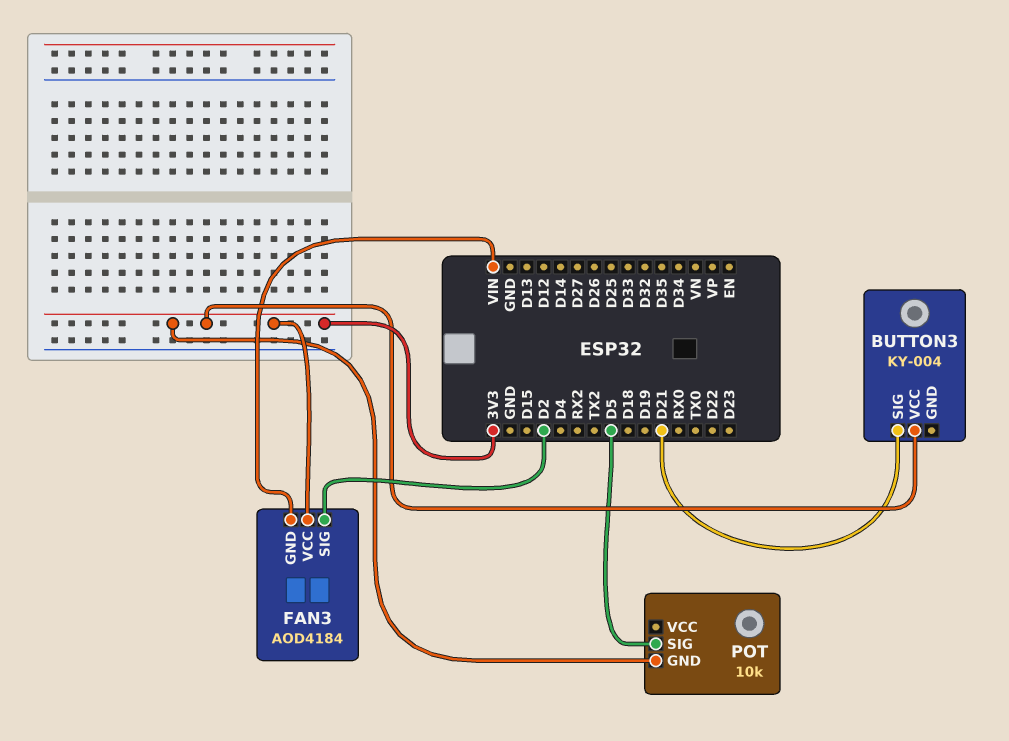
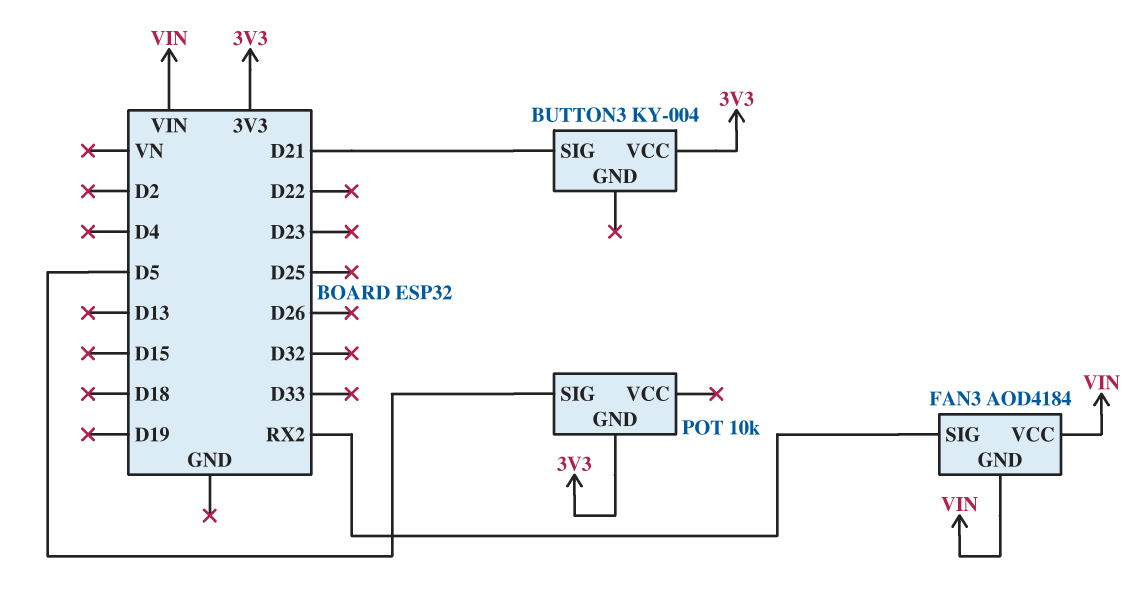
FAN3 pin SIG: D2 -> RX2
FAN3 pin VCC: 3V3 -> VIN

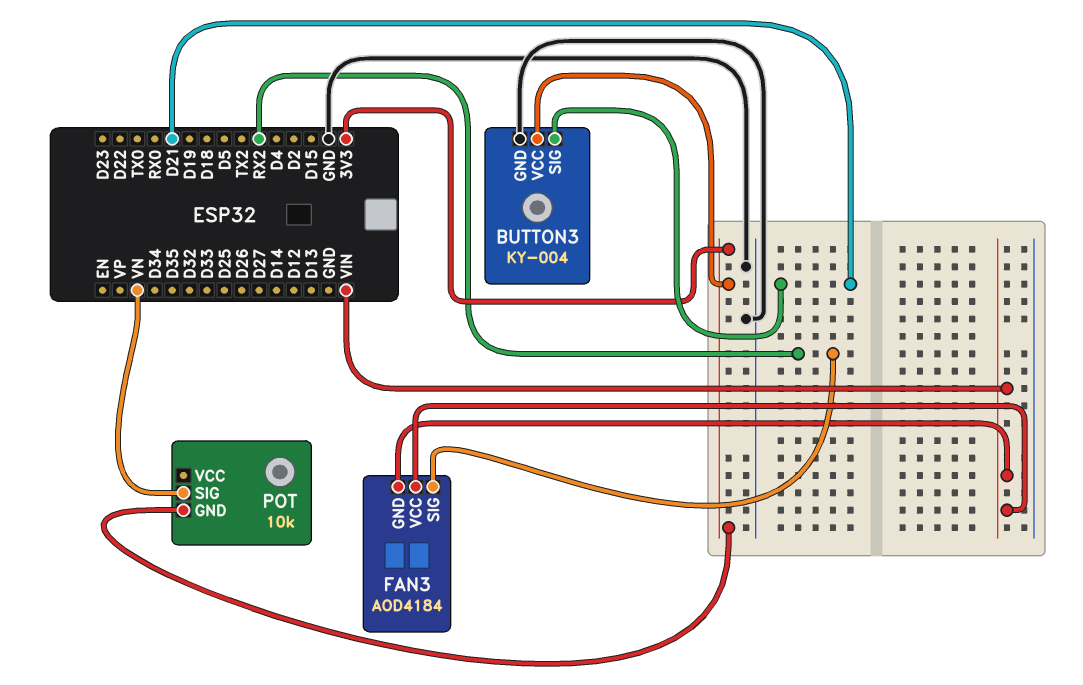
BUTTON3 pin GND: none -> GND
POT pin SIG: D5 -> VN

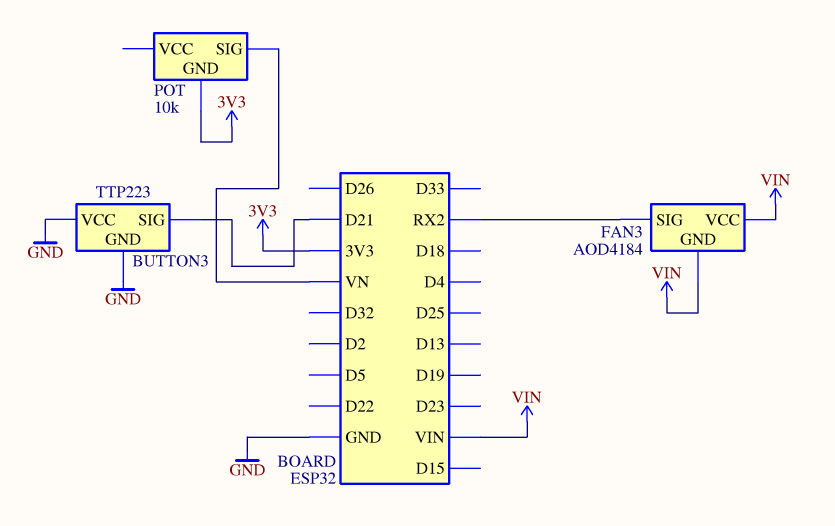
BUTTON3: KY-004 -> TTP223
BUTTON3 pin VCC: 3V3 -> GND

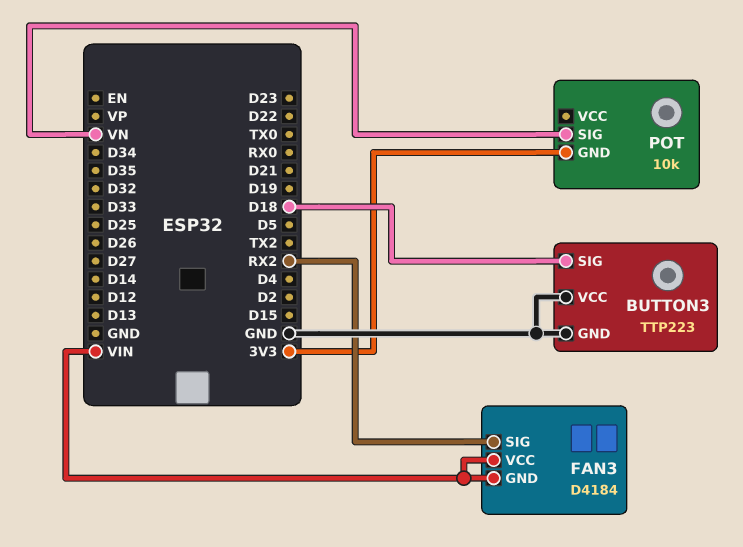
BUTTON3 pin SIG: D21 -> D18
FAN3: AOD4184 -> D4184

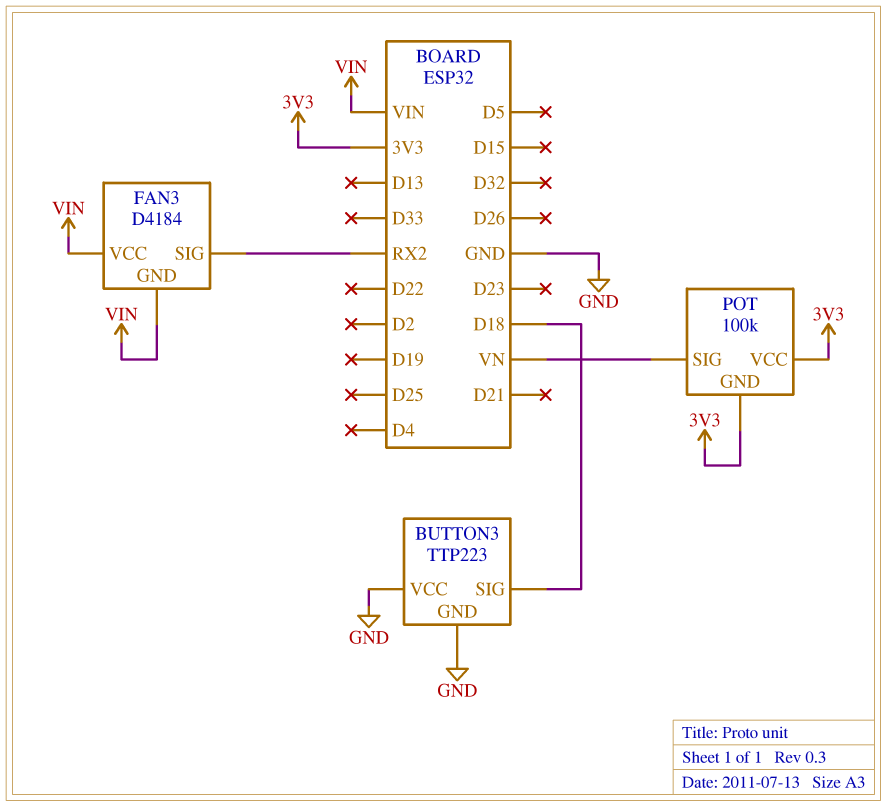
POT: 10k -> 100k
POT pin VCC: none -> 3V3

